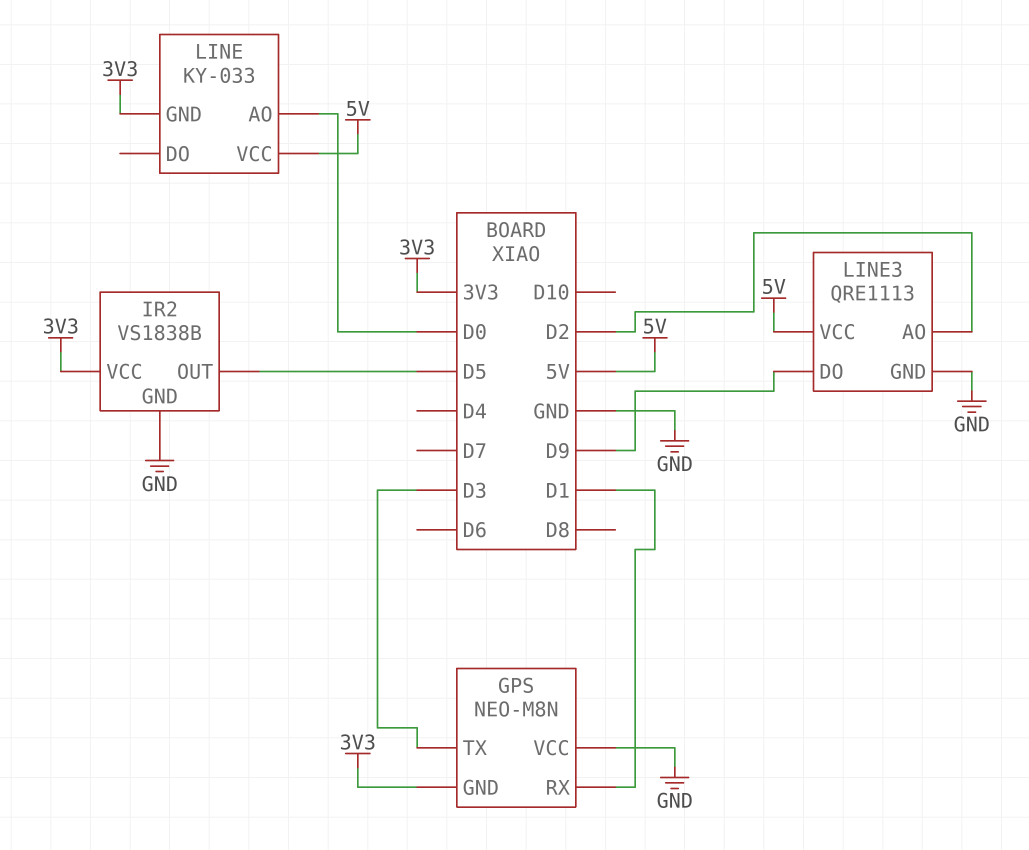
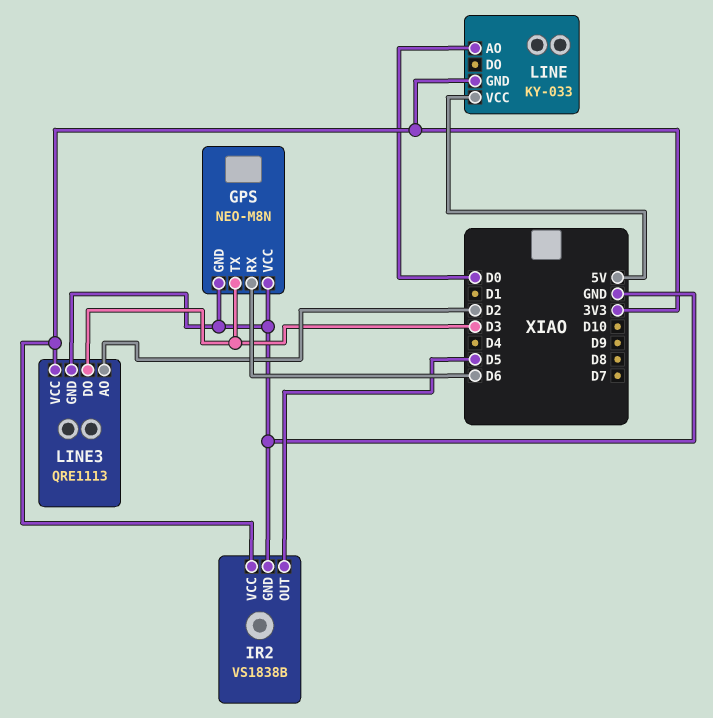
GPS pin GND: 3V3 -> GND
GPS pin RX: D1 -> D6
LINE3 pin DO: D9 -> D3
LINE3 pin VCC: 5V -> 3V3

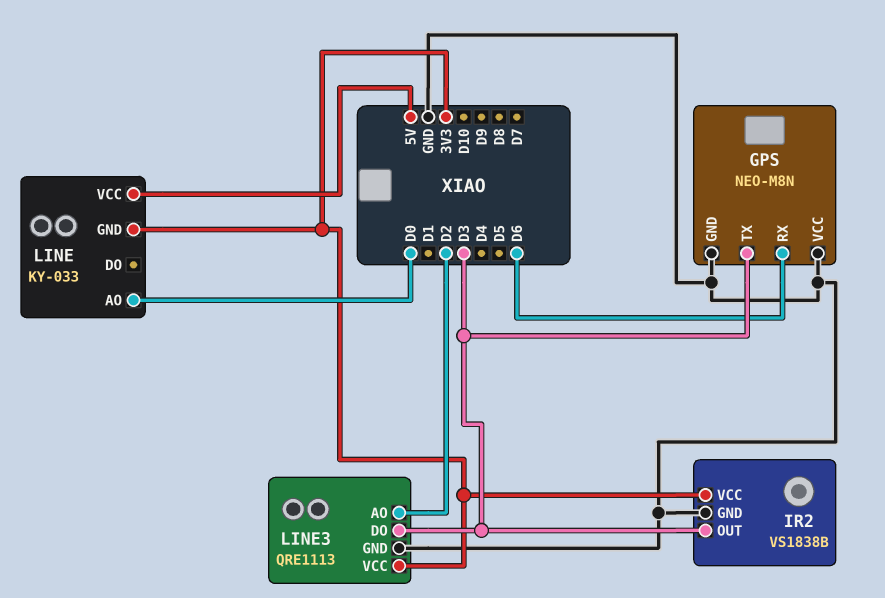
IR2 pin OUT: D5 -> D3

